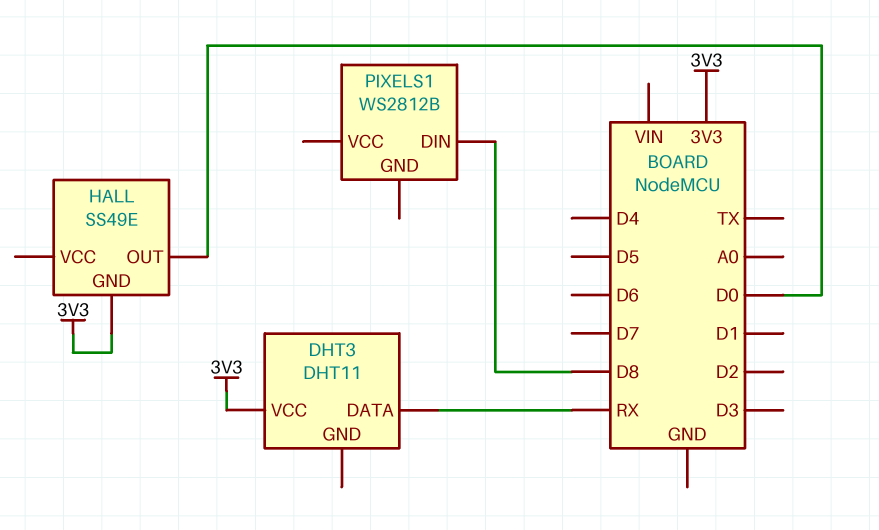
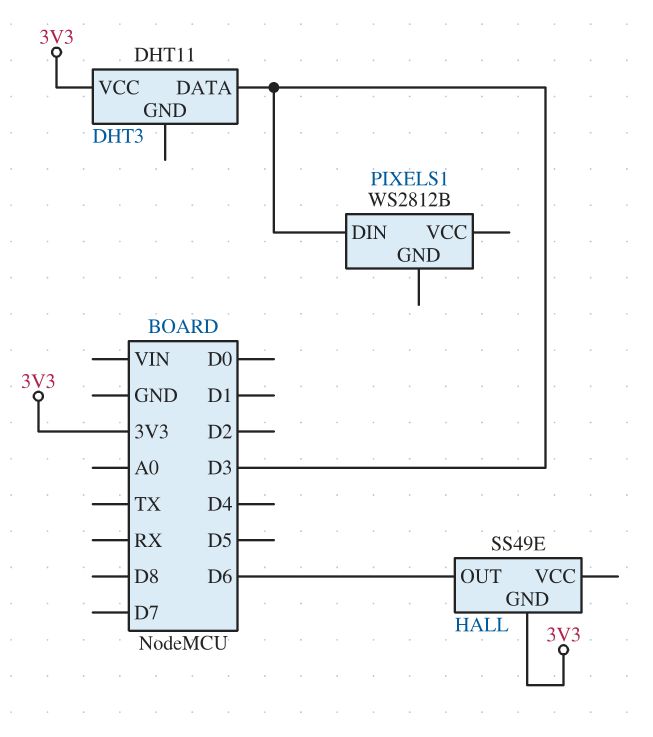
DHT3 pin DATA: RX -> D3
HALL pin OUT: D0 -> D6
PIXELS1 pin DIN: D8 -> D3

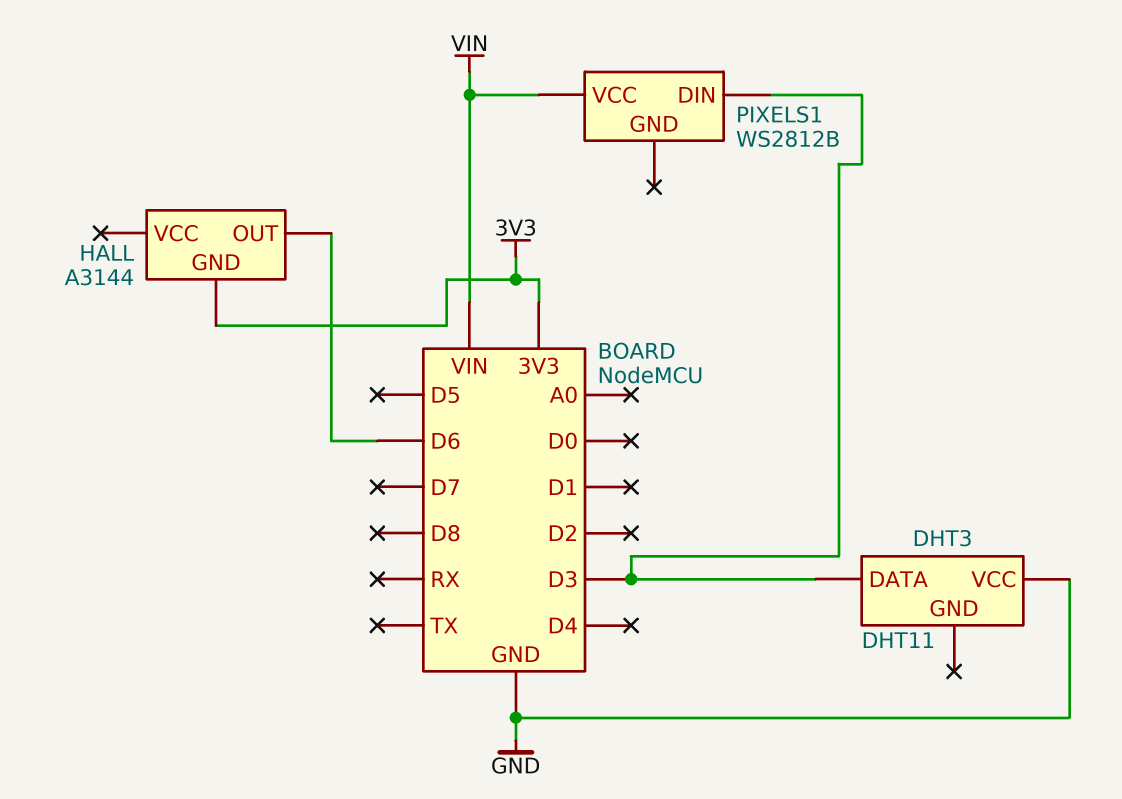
DHT3 pin VCC: 3V3 -> GND
HALL: SS49E -> A3144
PIXELS1 pin VCC: none -> VIN

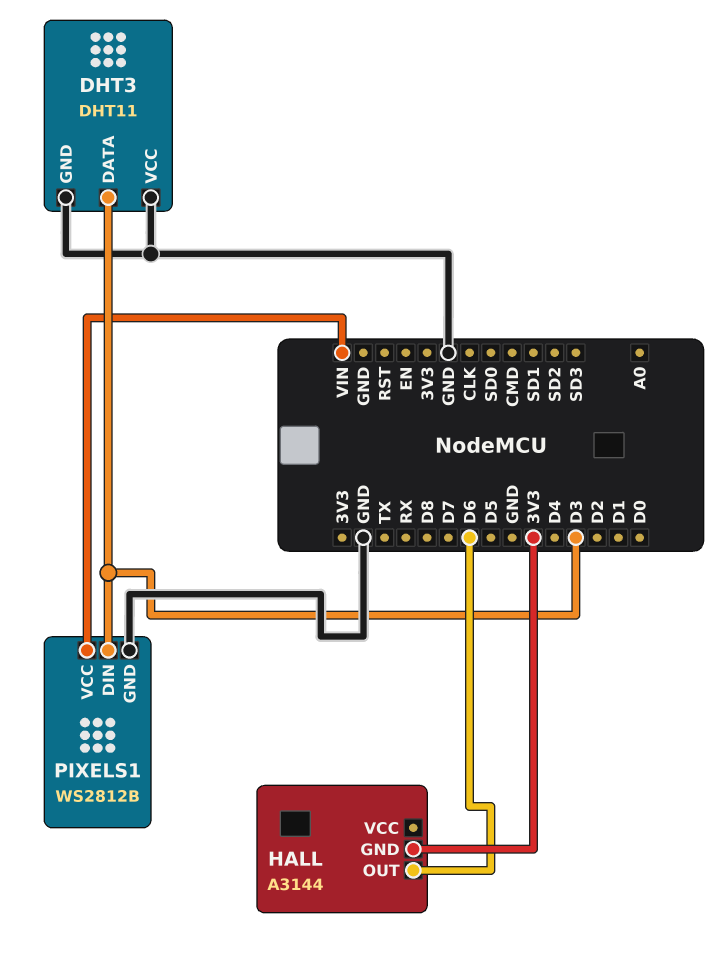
DHT3 pin GND: none -> GND
PIXELS1 pin GND: none -> GND

